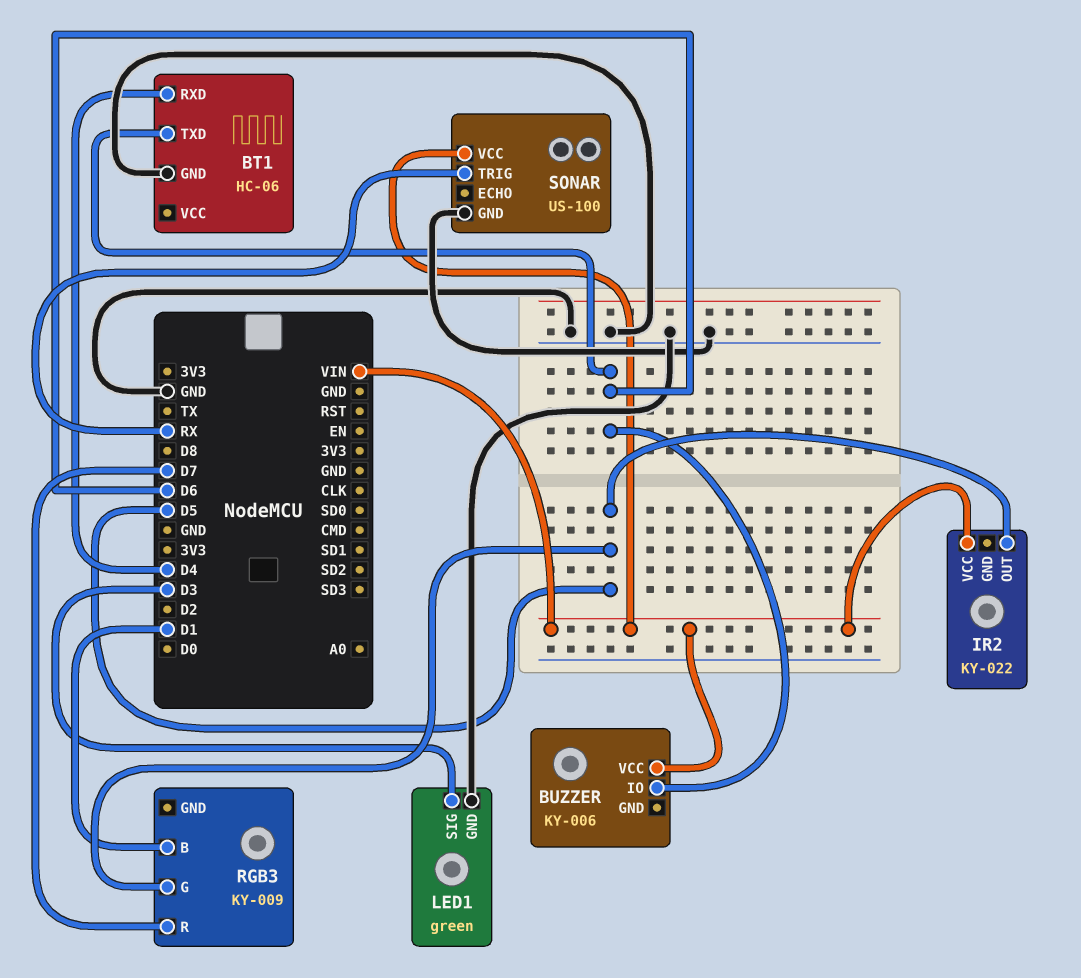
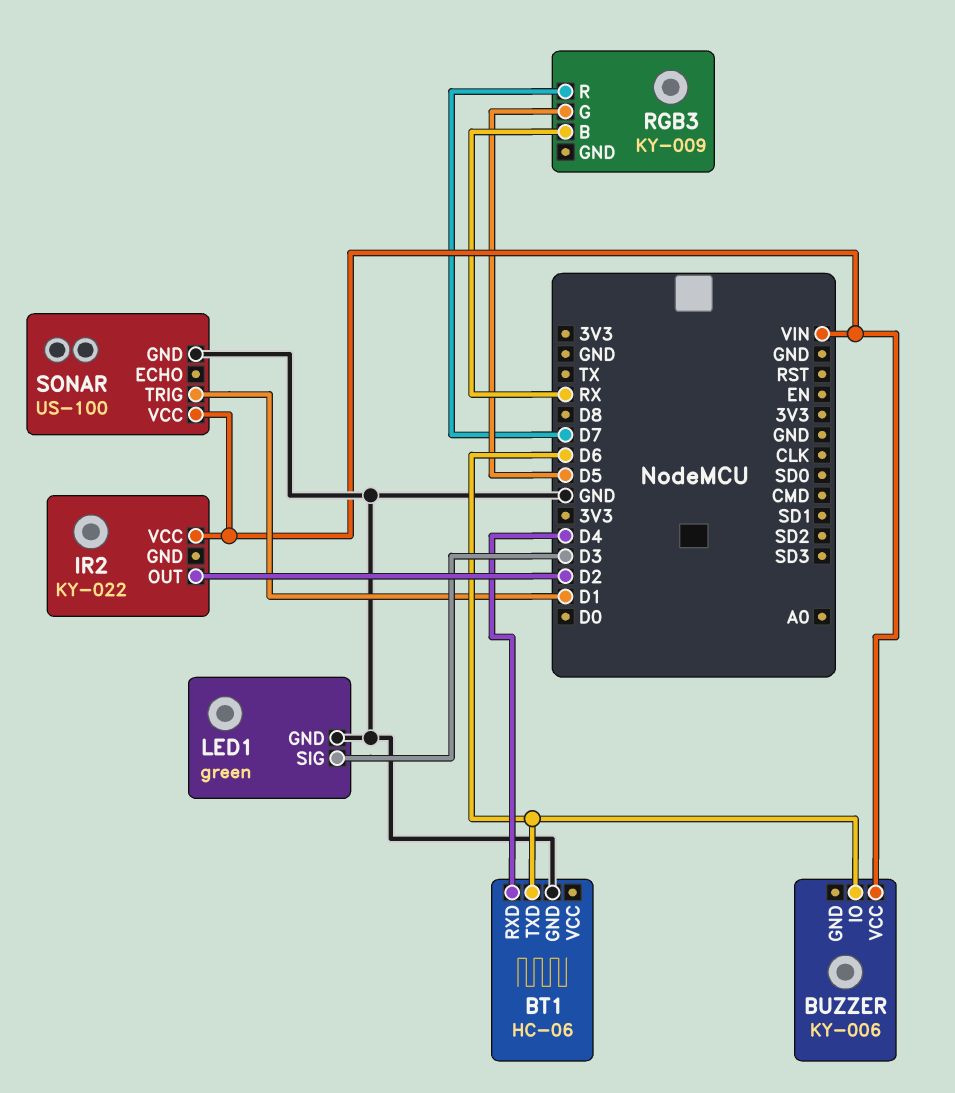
IR2 pin OUT: D5 -> D2
RGB3 pin B: D1 -> RX
SONAR pin TRIG: RX -> D1

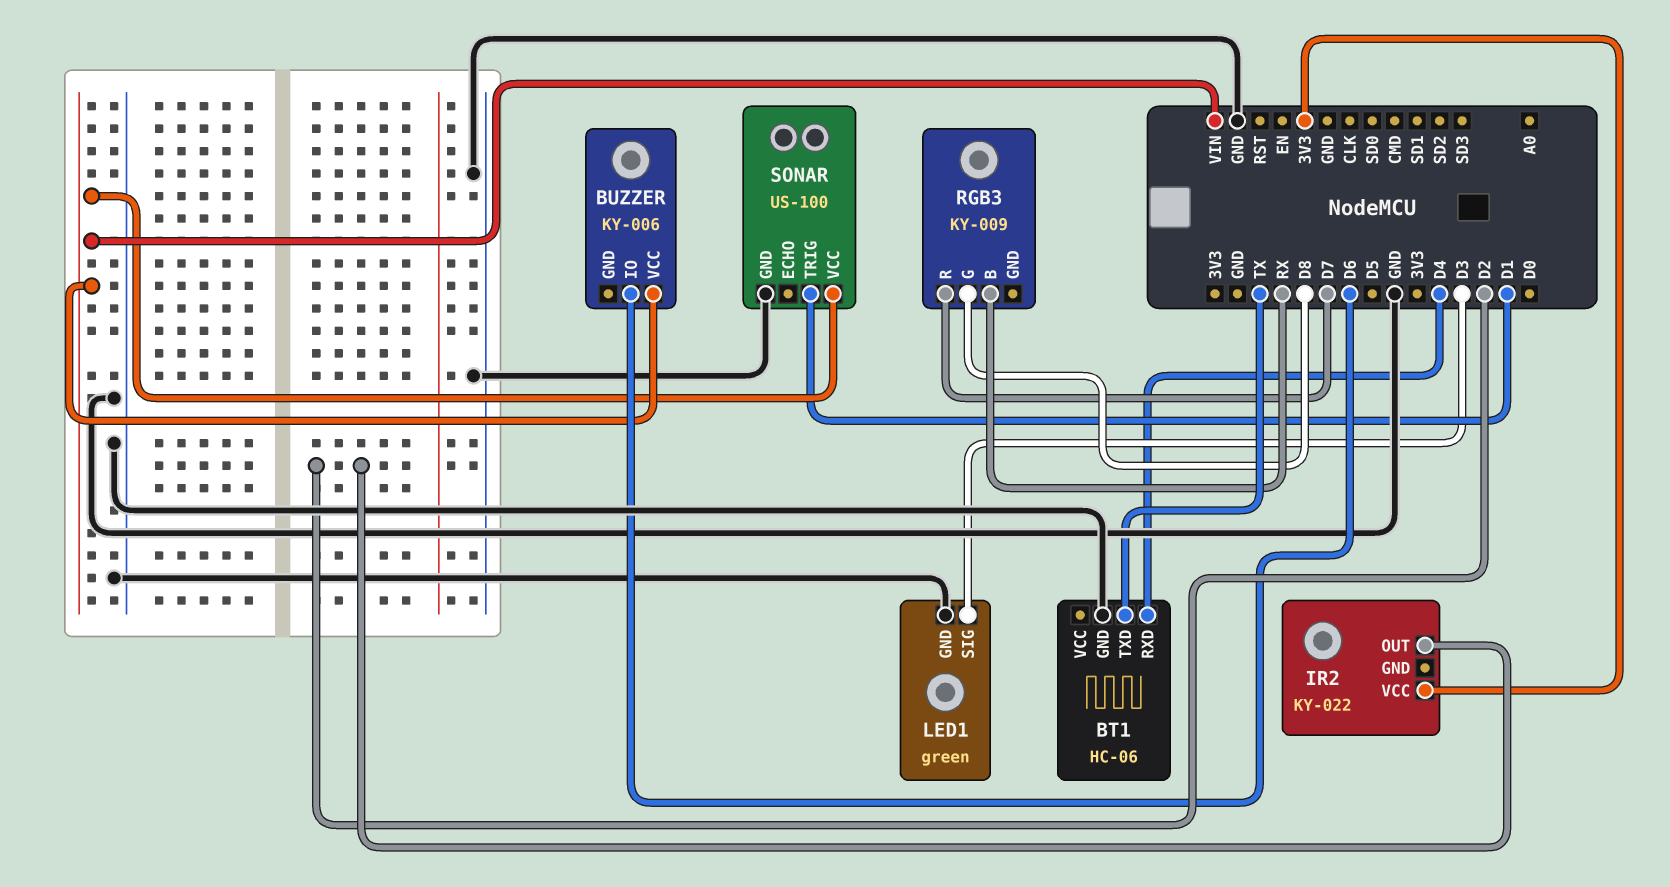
BT1 pin TXD: D6 -> TX
IR2 pin VCC: VIN -> 3V3
RGB3 pin G: D5 -> D8

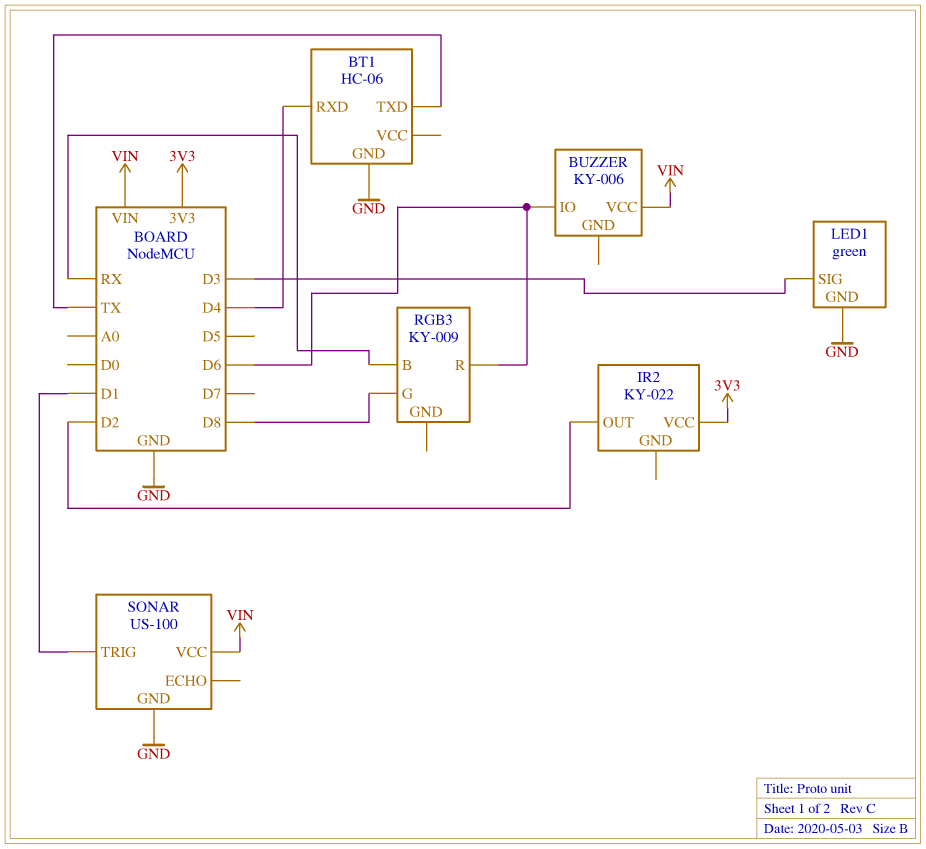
RGB3 pin R: D7 -> D6

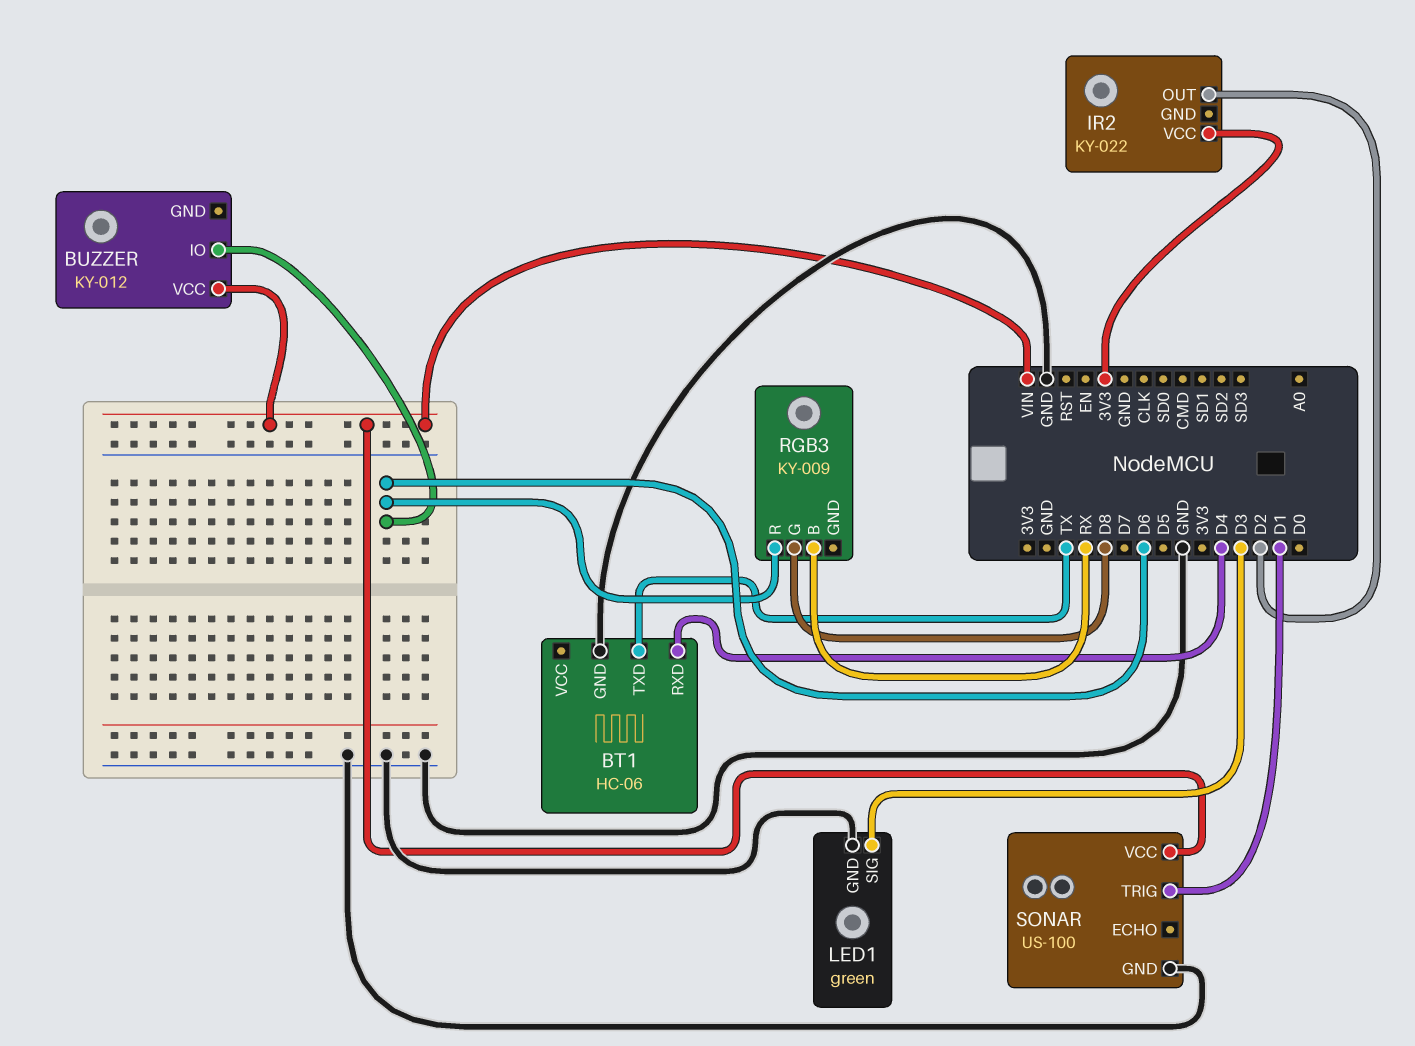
BUZZER: KY-006 -> KY-012

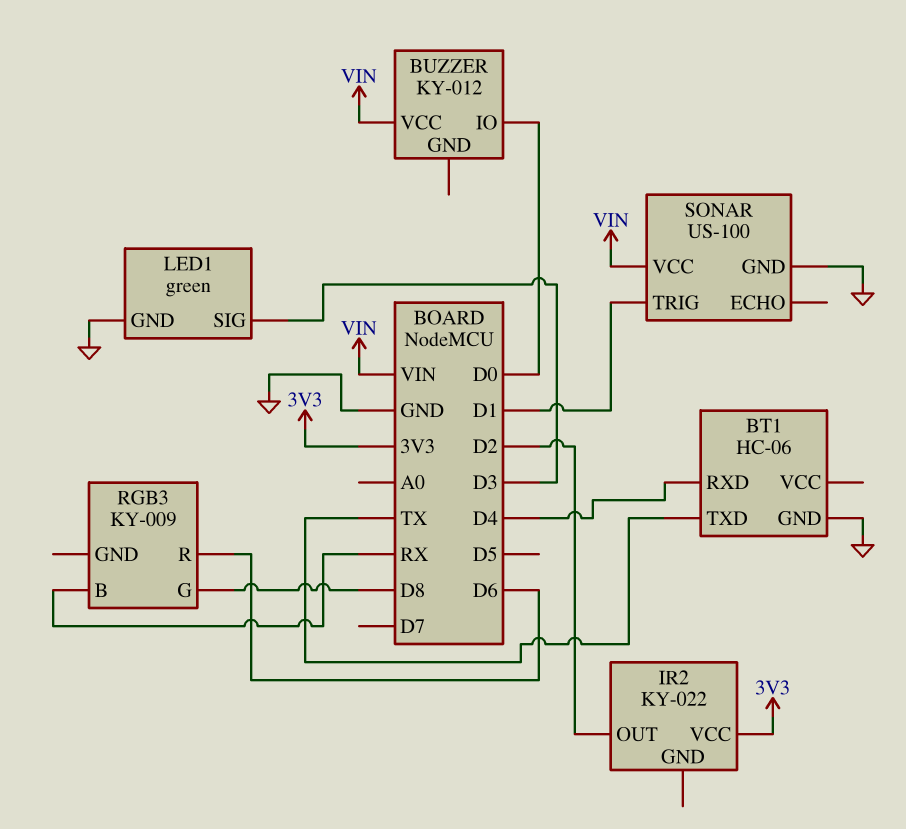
BUZZER pin IO: D6 -> D0

